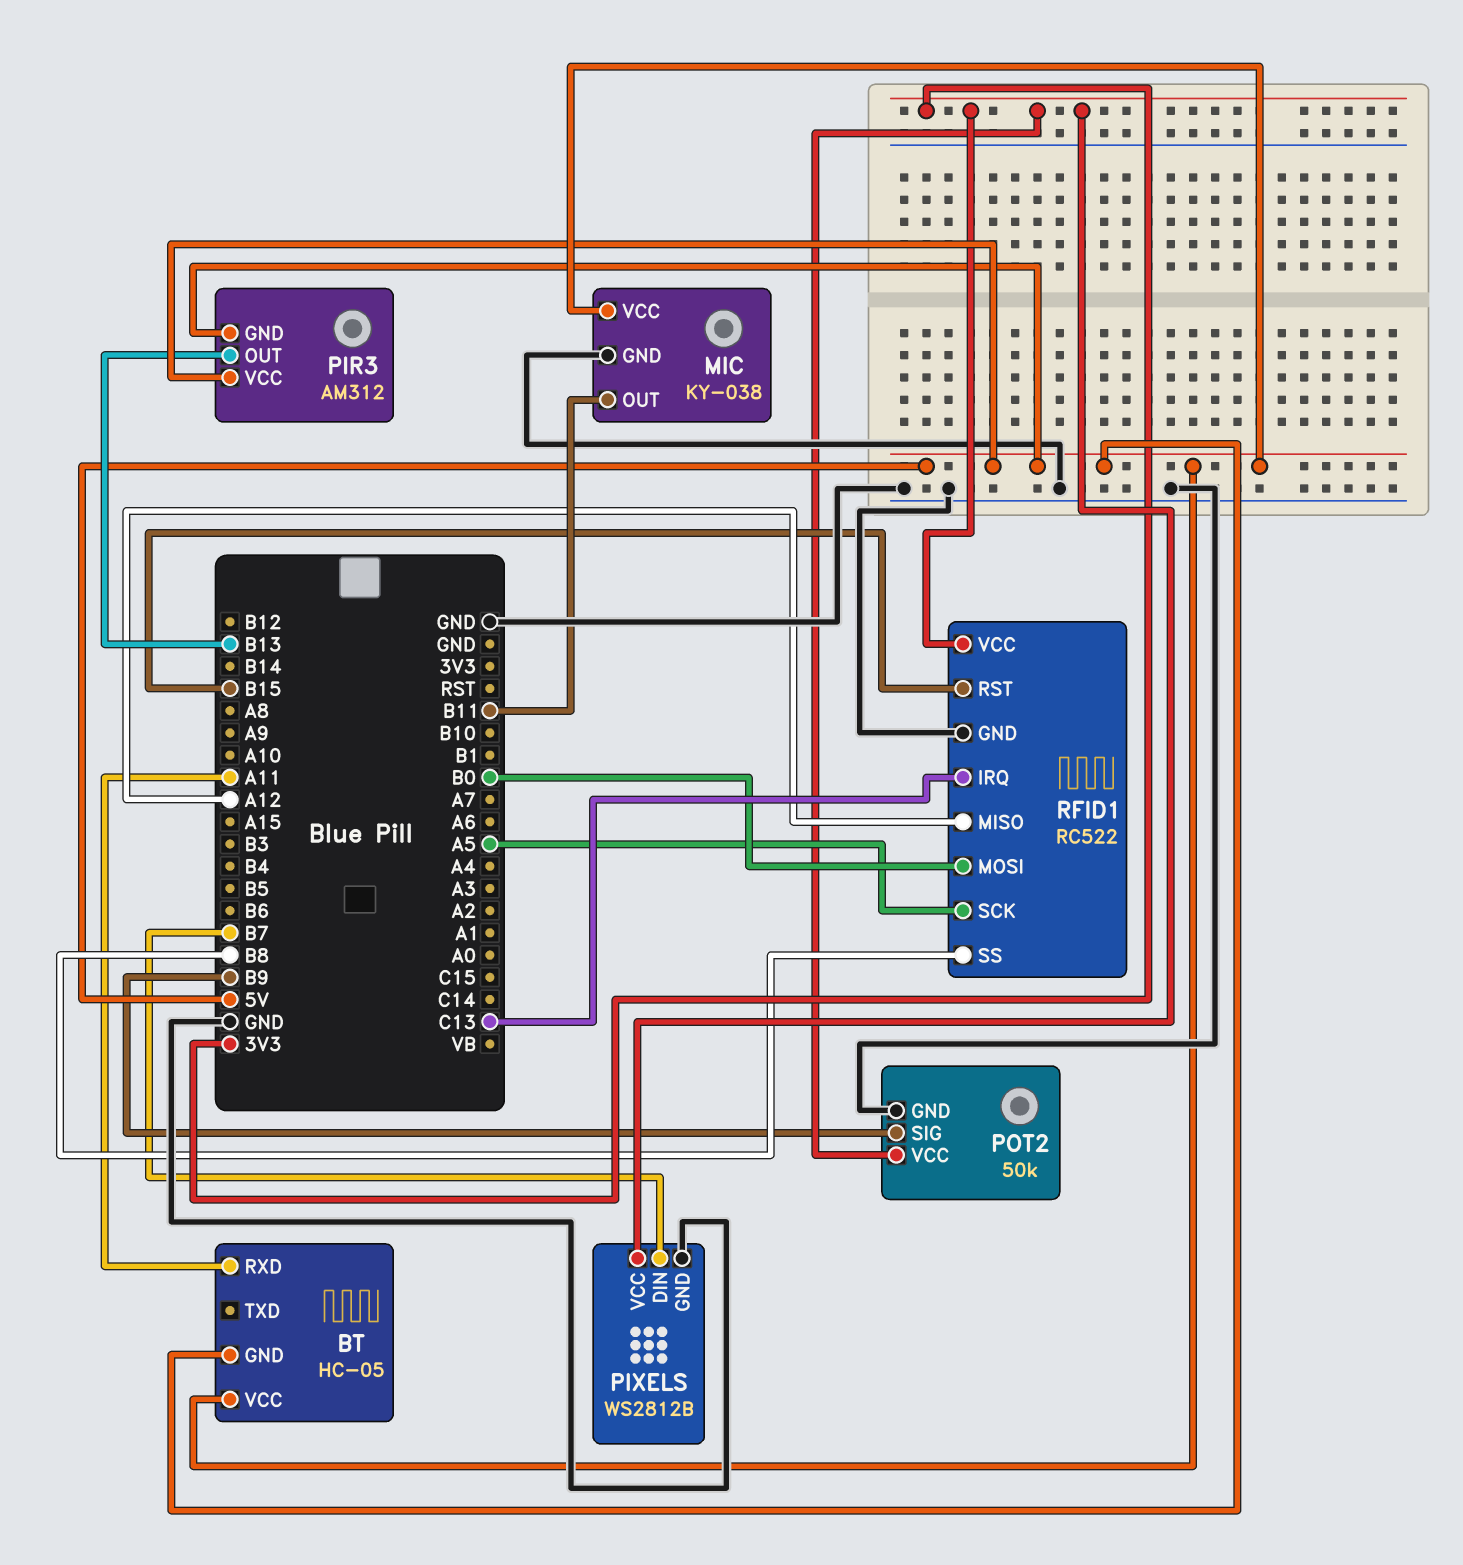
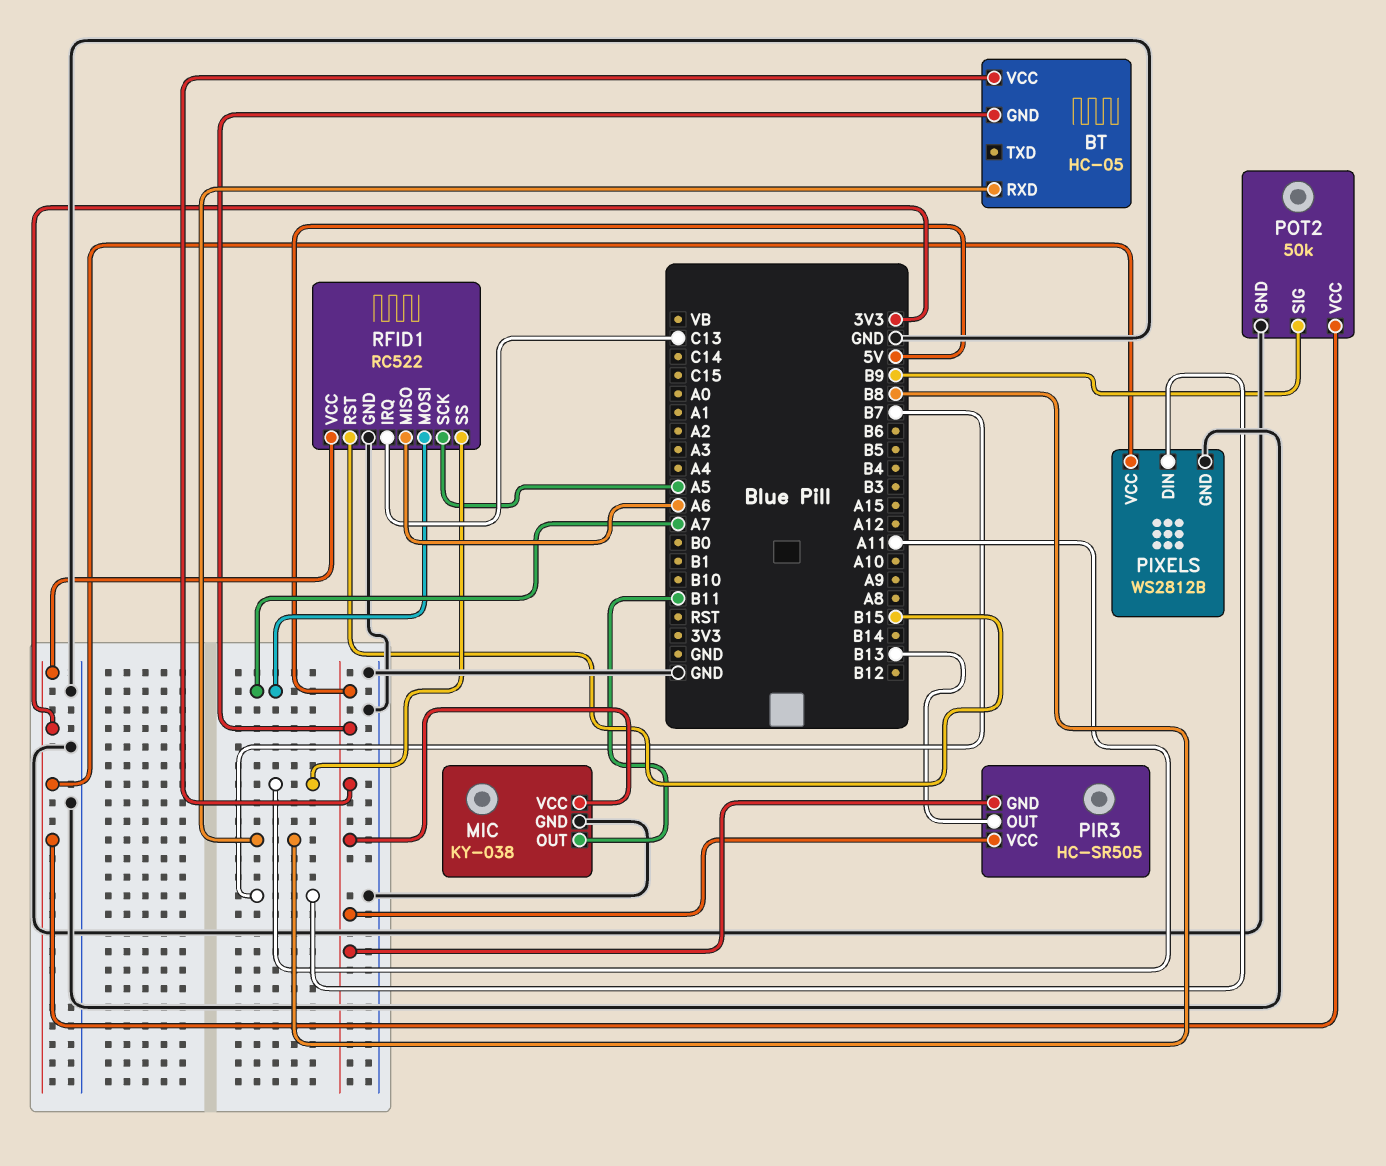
BT pin RXD: A11 -> B8
PIR3: AM312 -> HC-SR505
RFID1 pin MISO: A12 -> A6
RFID1 pin MOSI: B0 -> A7
RFID1 pin SS: B8 -> A11

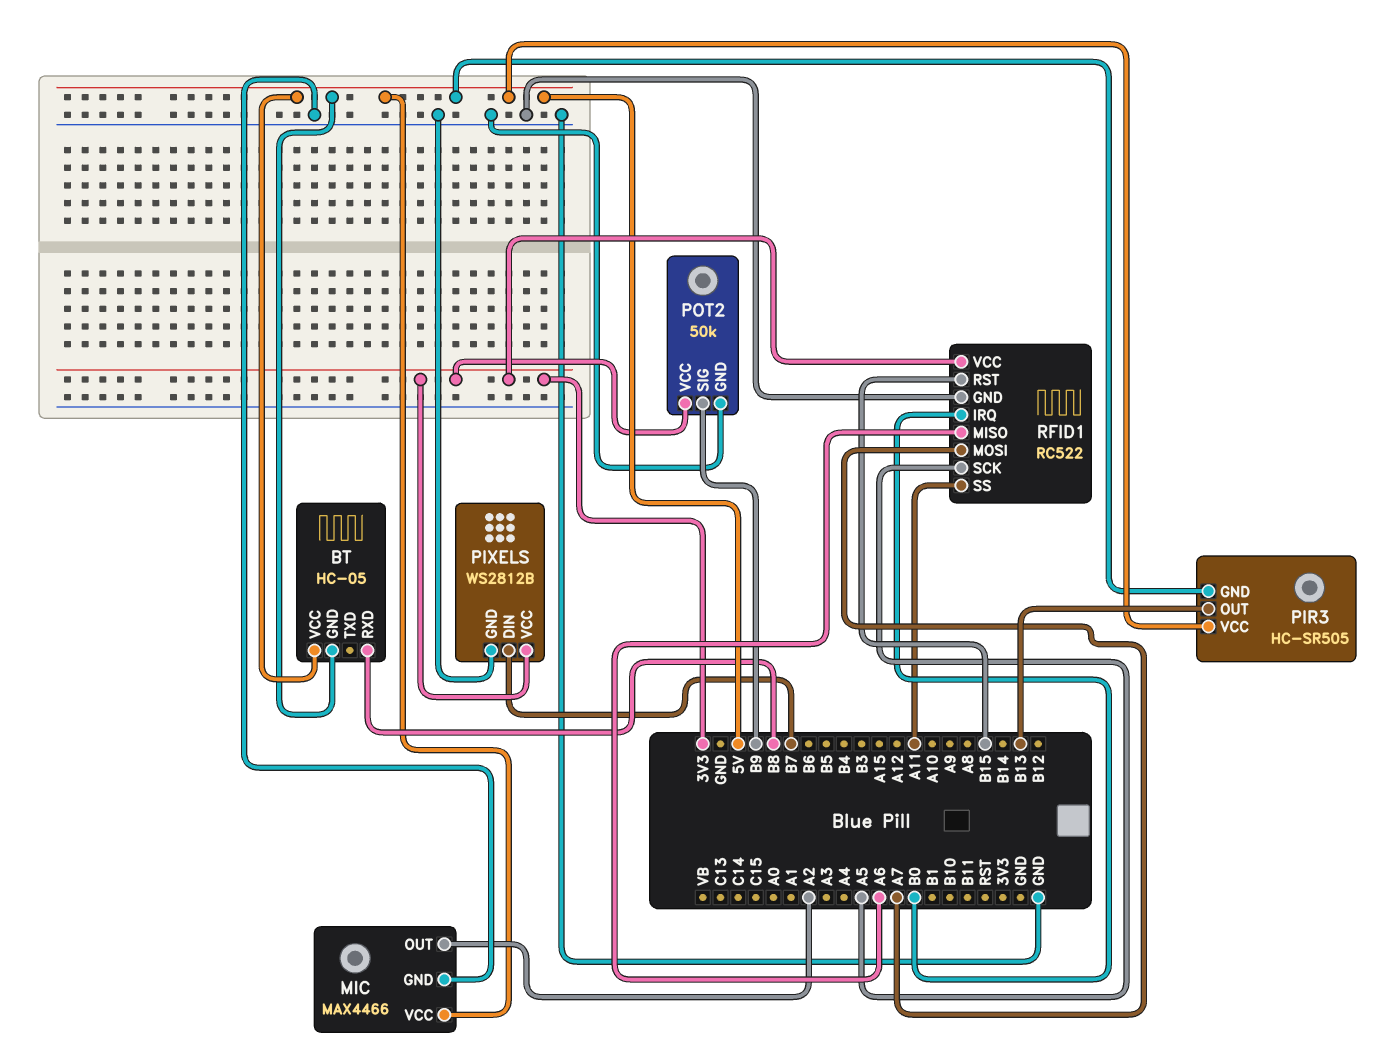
MIC: KY-038 -> MAX4466
MIC pin OUT: B11 -> A2
RFID1 pin IRQ: C13 -> B0

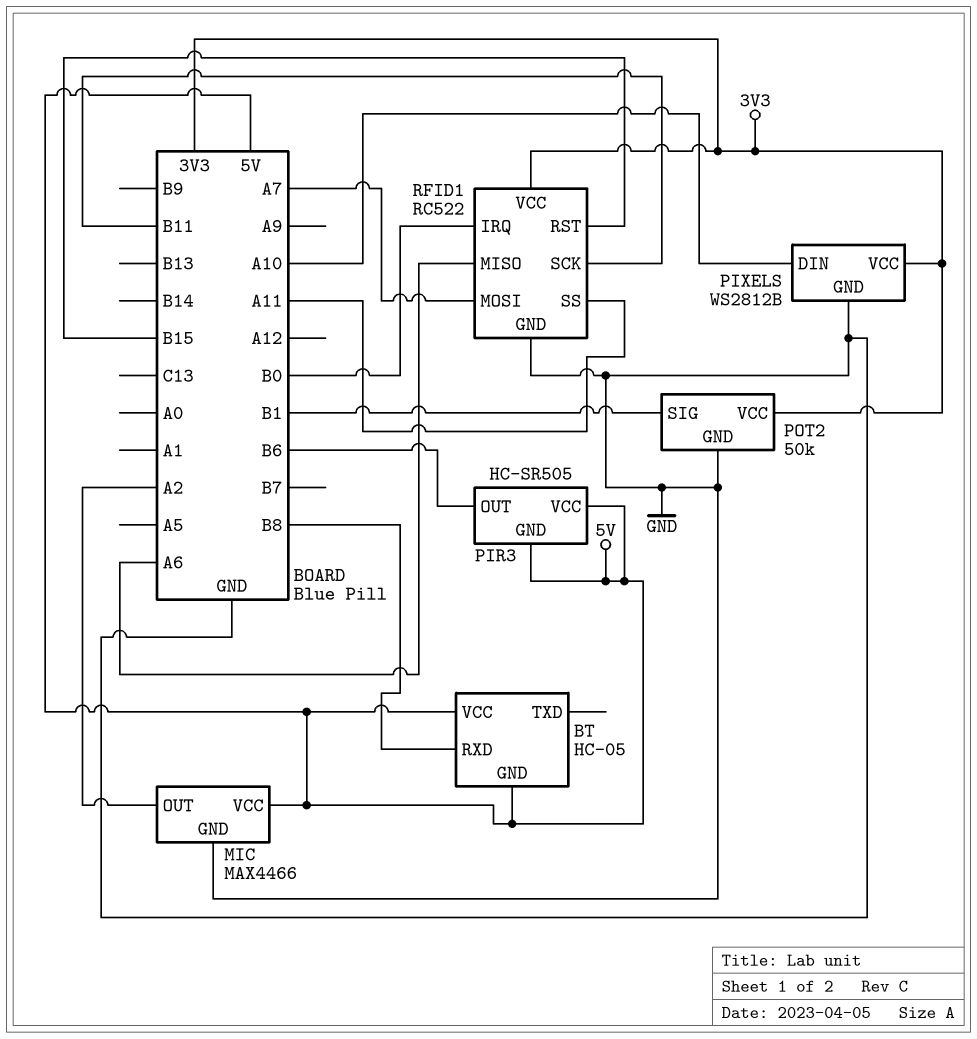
PIR3 pin OUT: B13 -> B6
PIXELS pin DIN: B7 -> A10
POT2 pin SIG: B9 -> B1
RFID1 pin SCK: A5 -> B11

